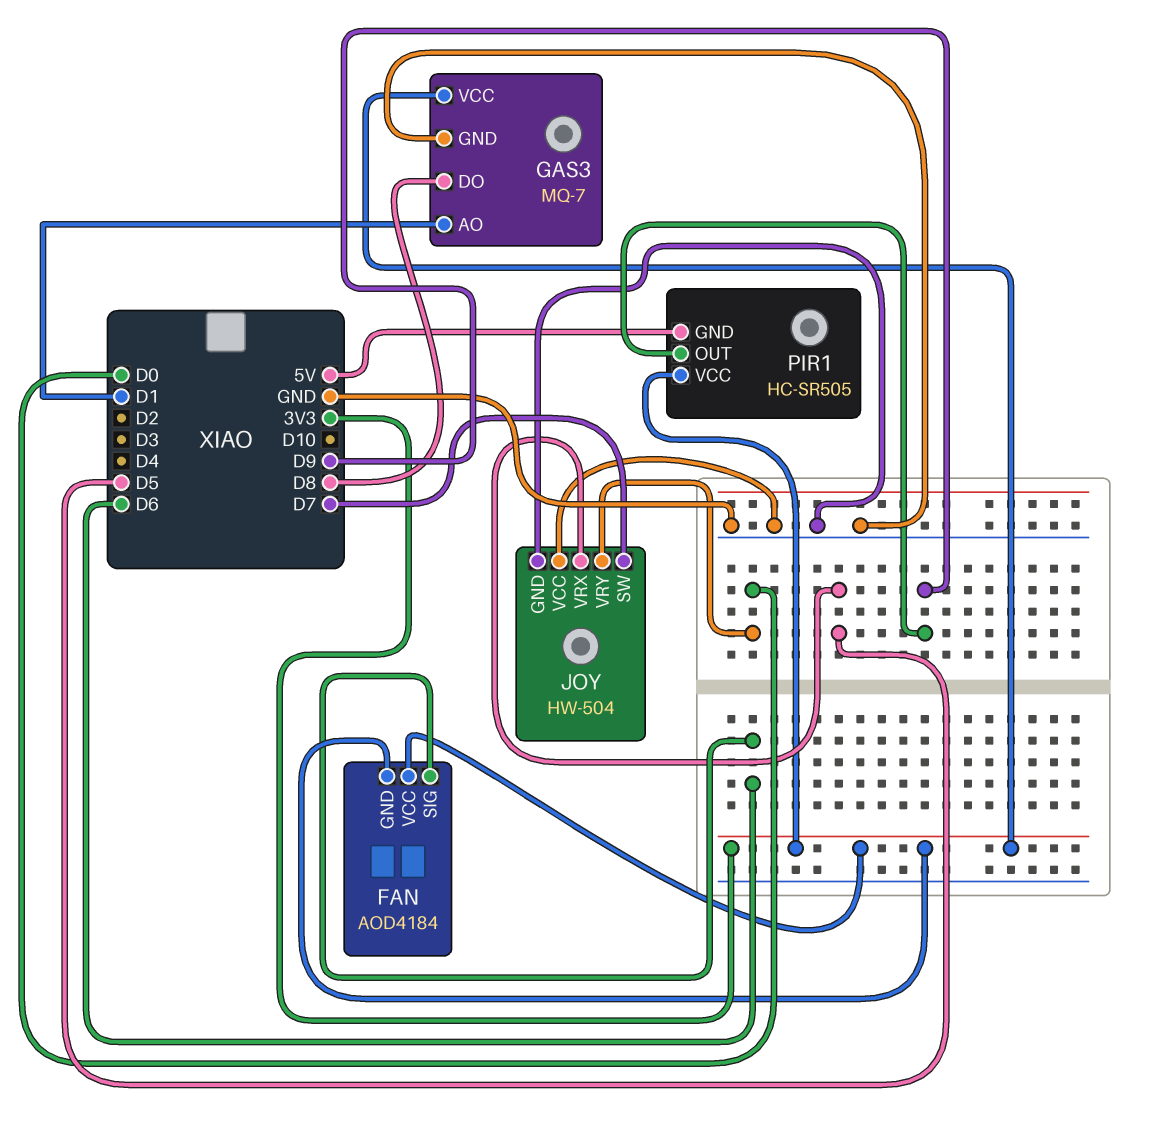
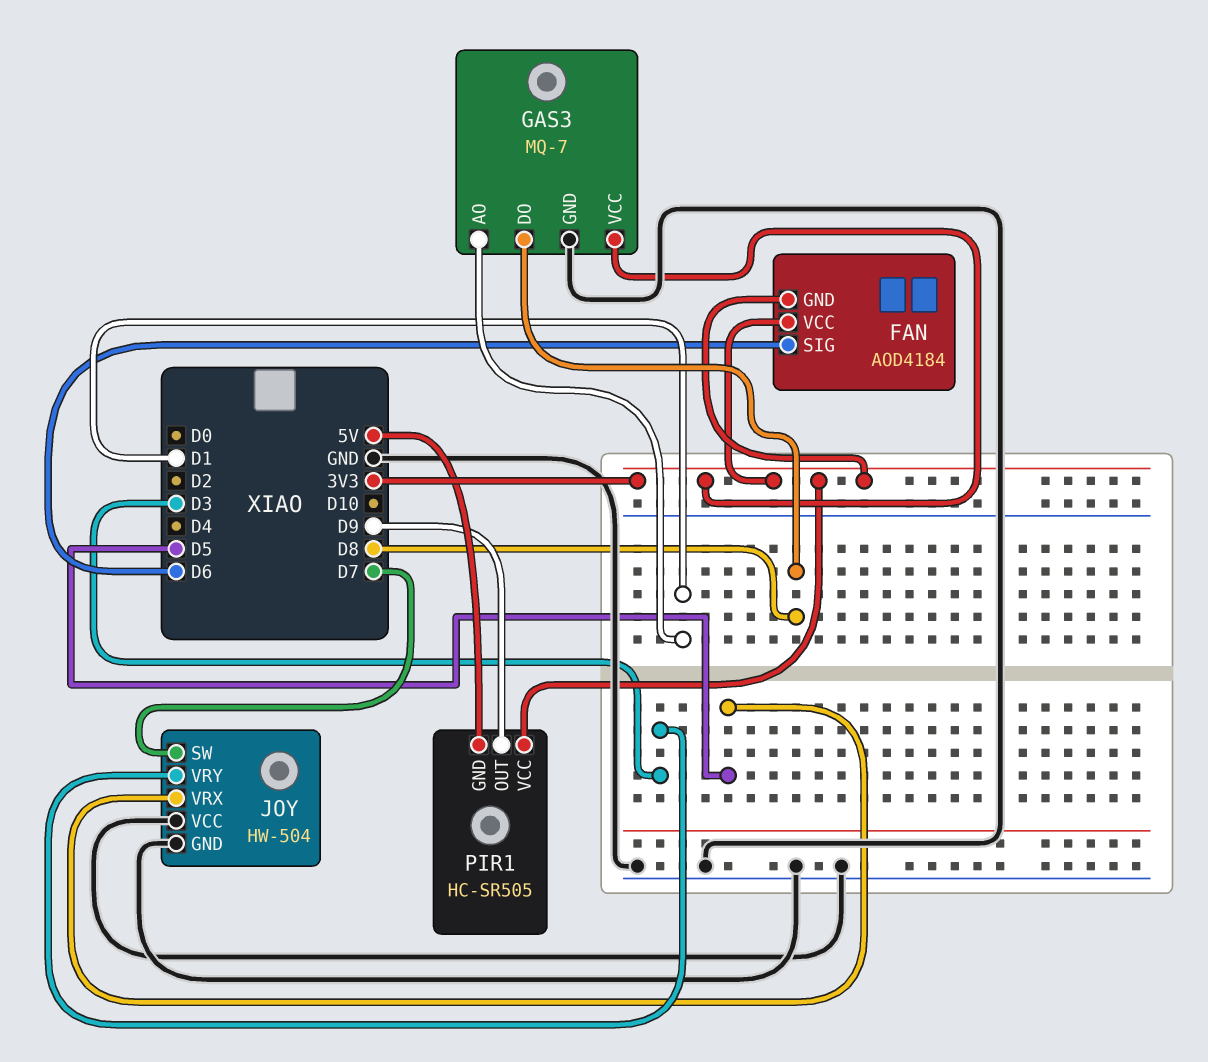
JOY pin VRY: D0 -> D3

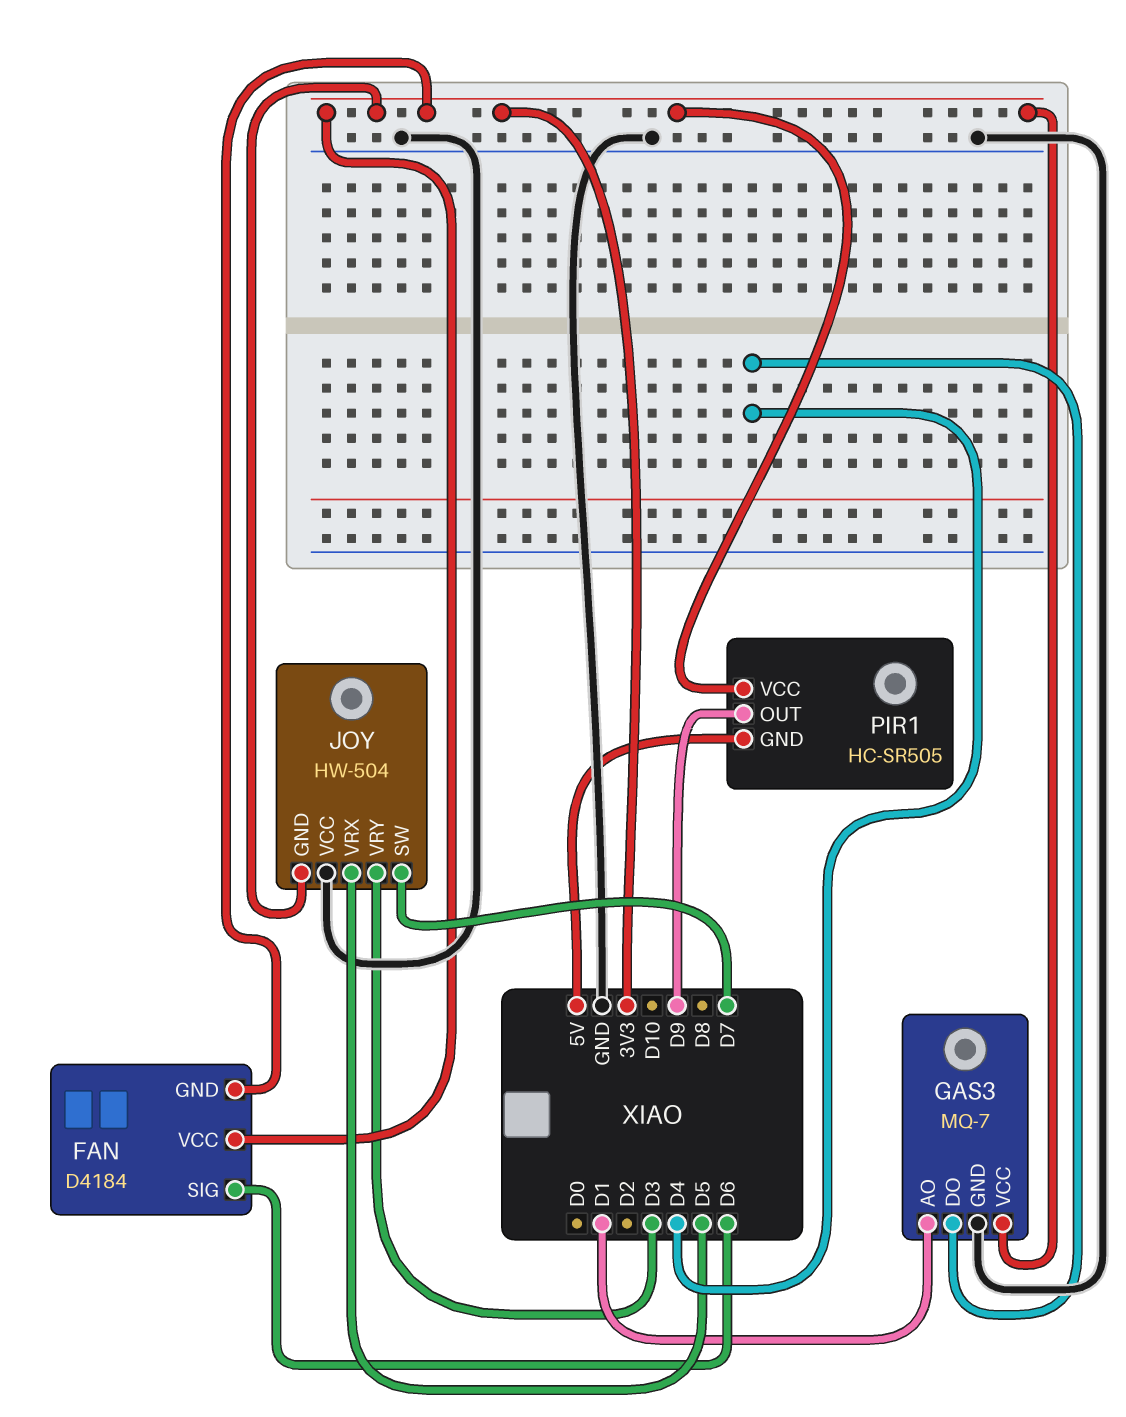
FAN: AOD4184 -> D4184
GAS3 pin DO: D8 -> D4
JOY pin GND: GND -> 3V3

